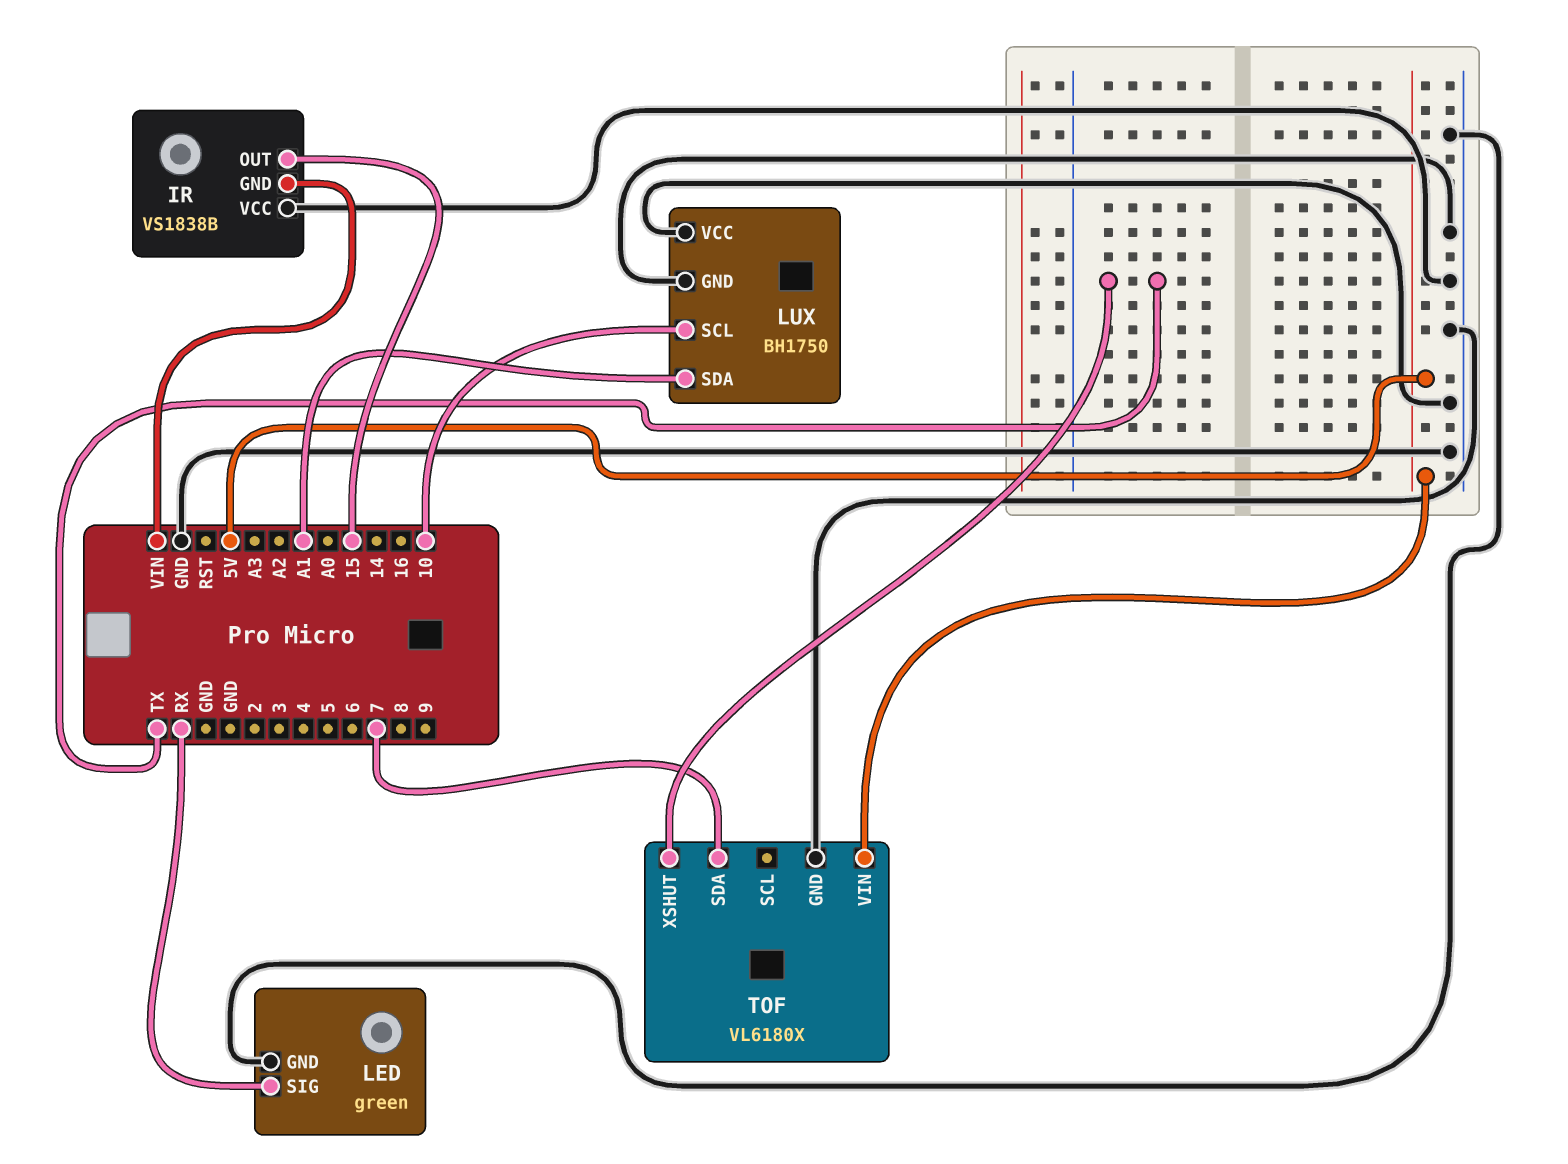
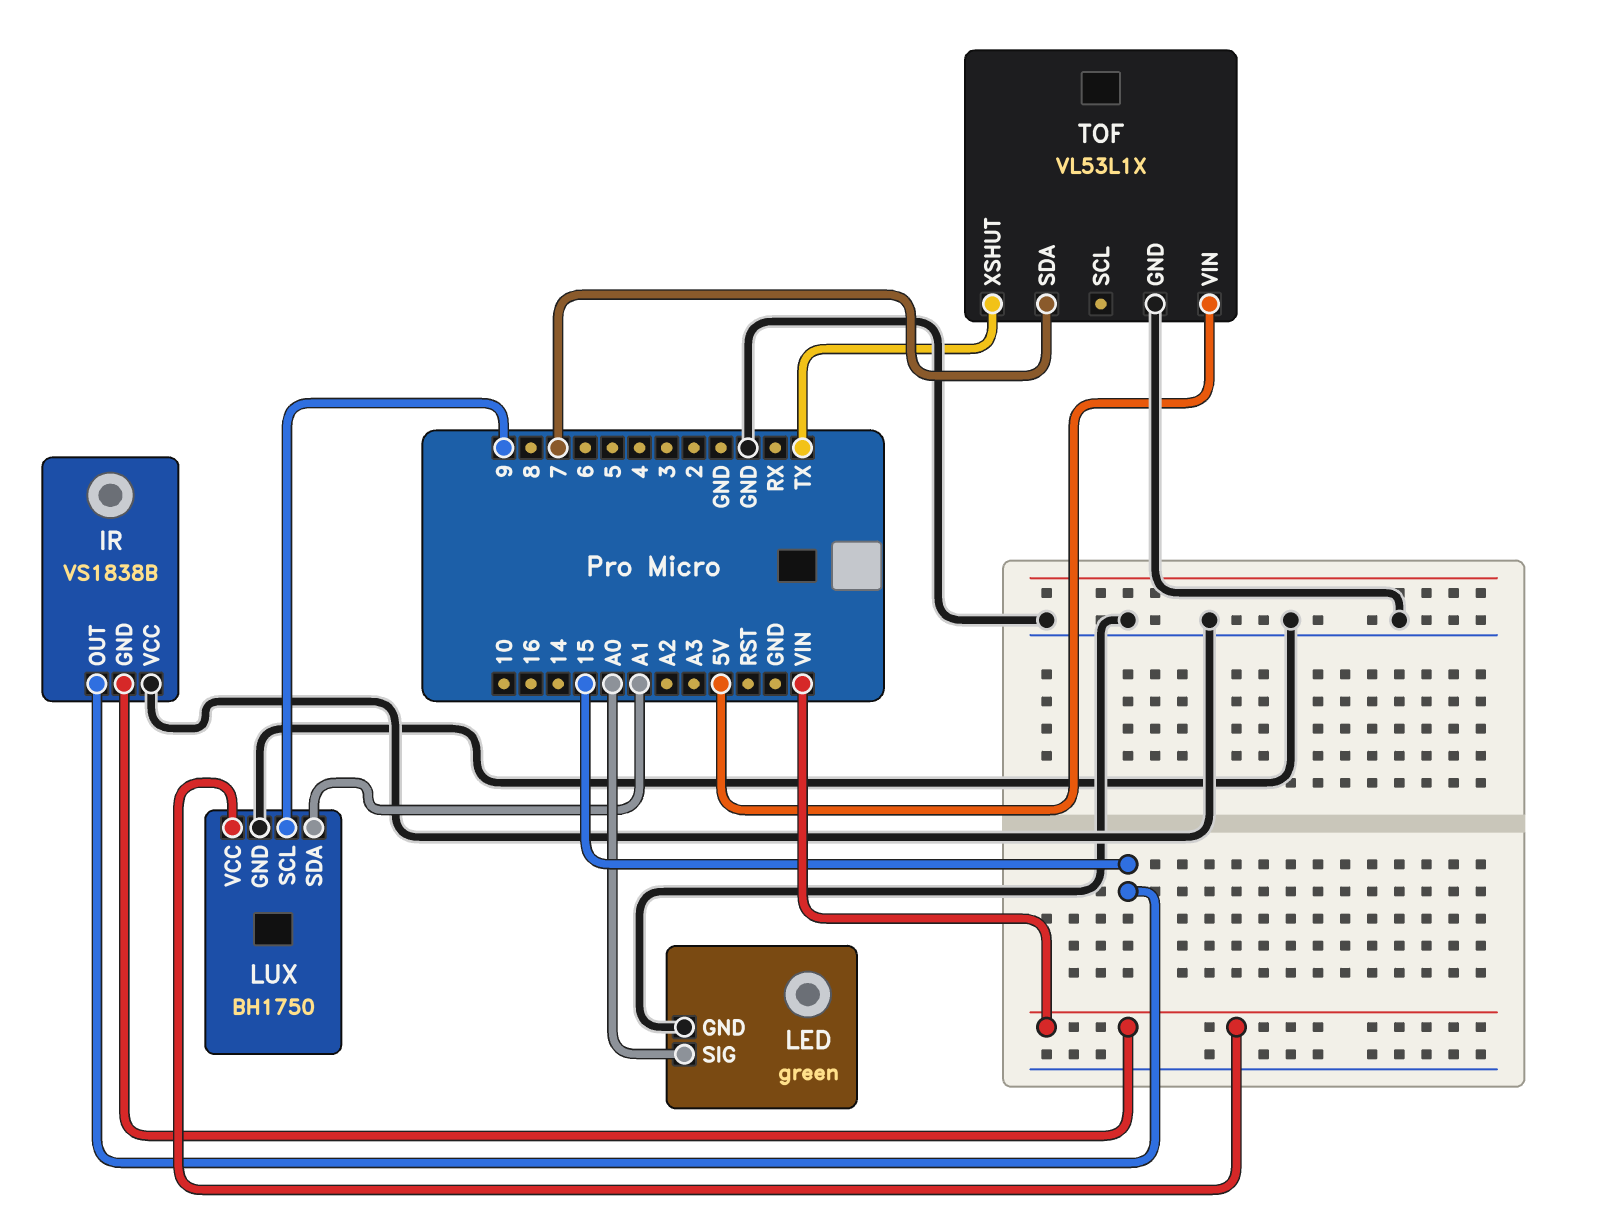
LED pin SIG: RX -> A0
LUX pin SCL: 10 -> 9
LUX pin VCC: GND -> VIN
TOF: VL6180X -> VL53L1X

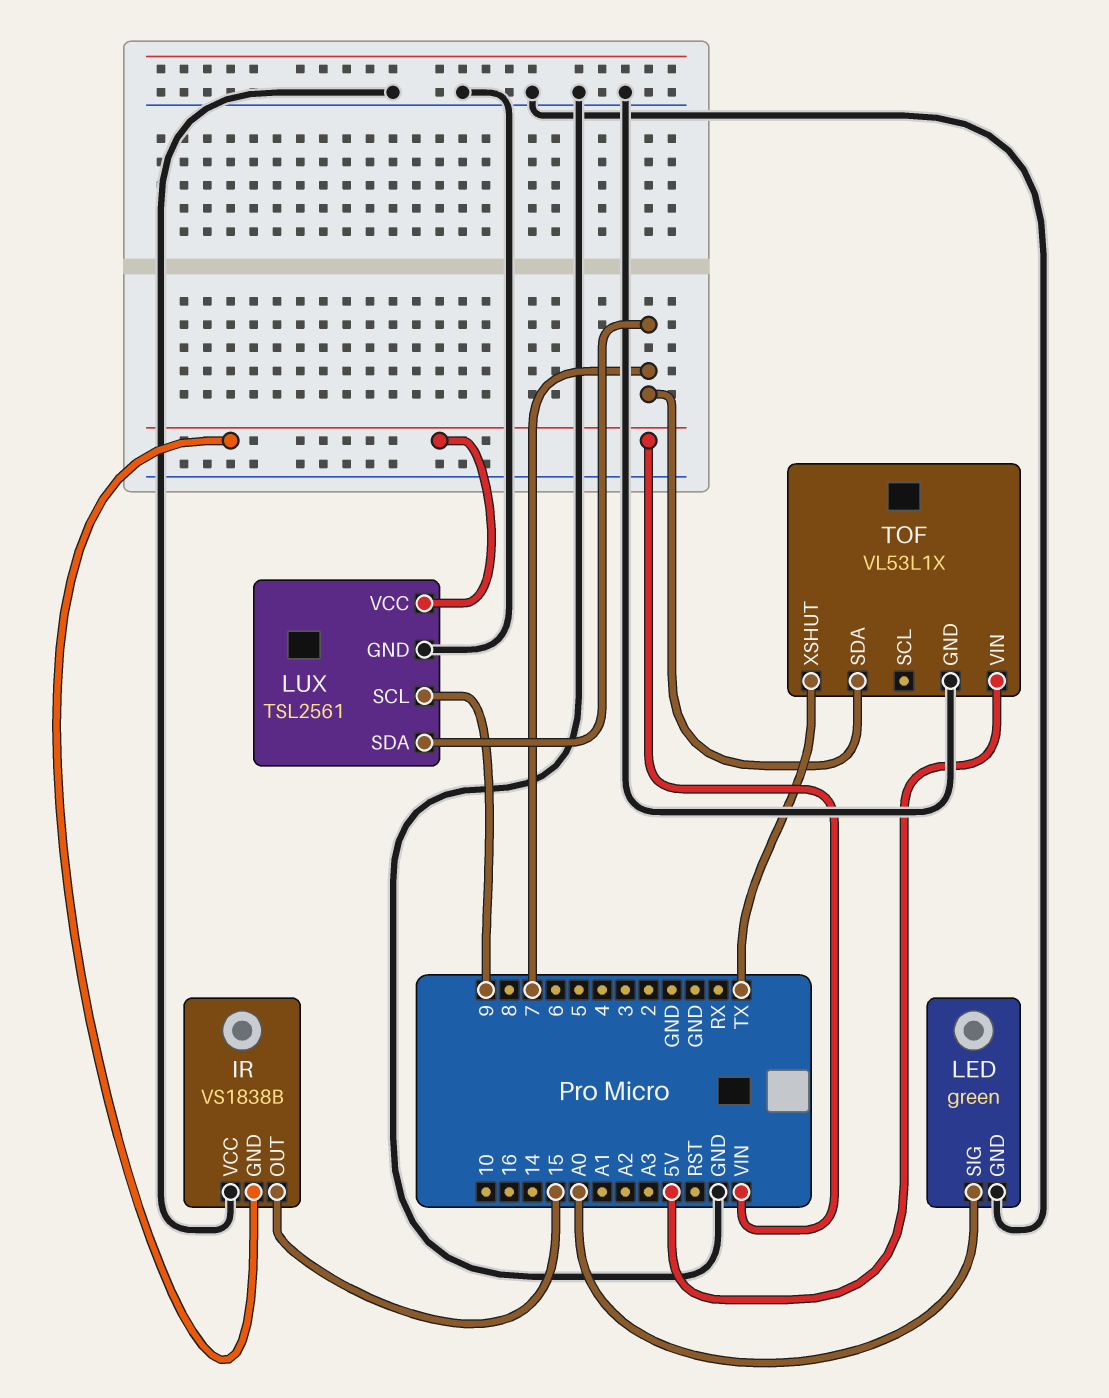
LUX: BH1750 -> TSL2561
LUX pin SDA: A1 -> 7

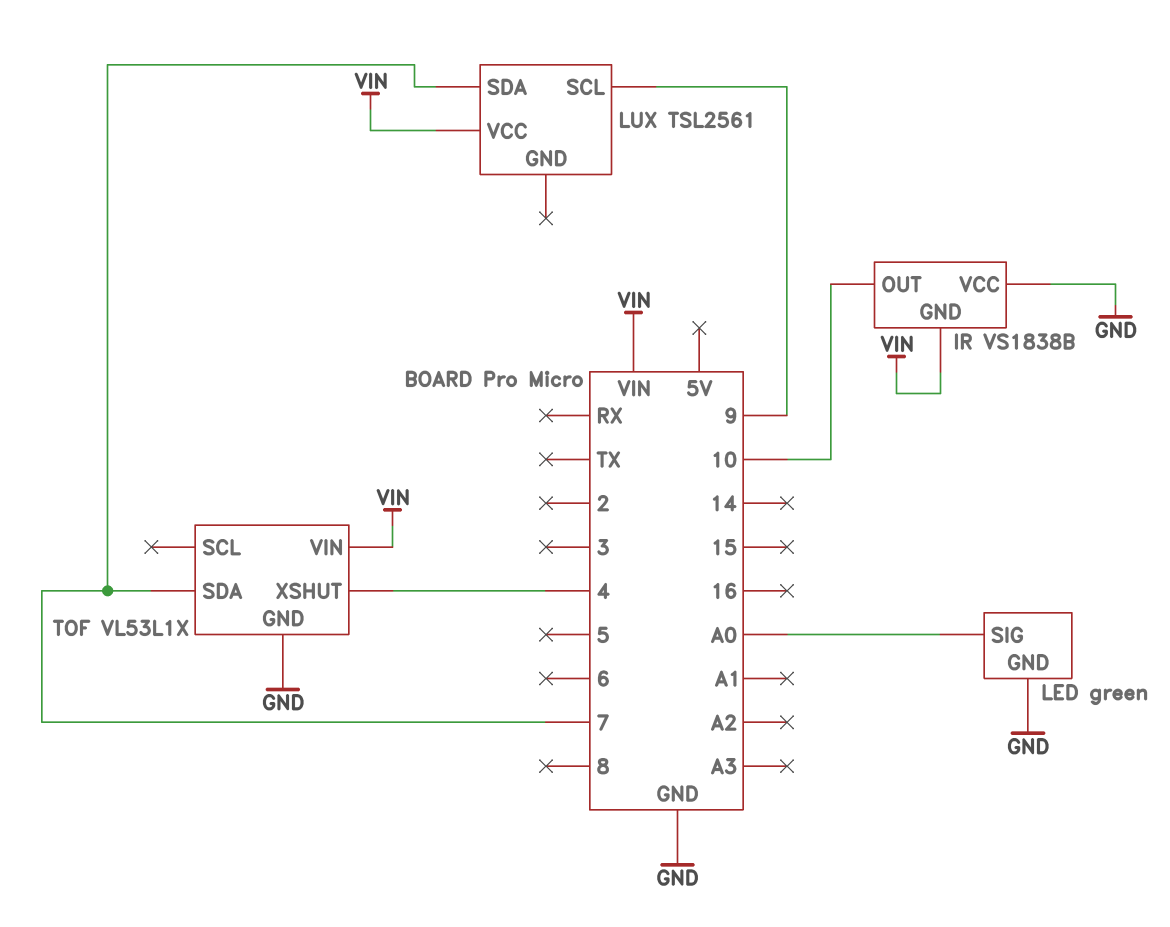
IR pin OUT: 15 -> 10
LUX pin GND: GND -> none
TOF pin VIN: 5V -> VIN
TOF pin XSHUT: TX -> 4

